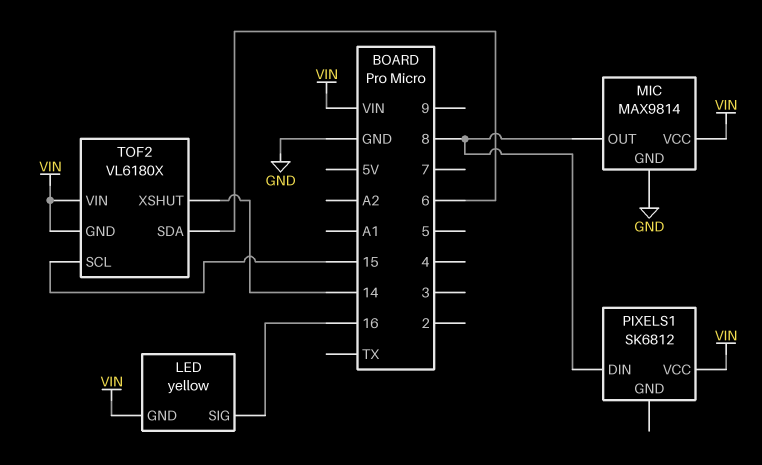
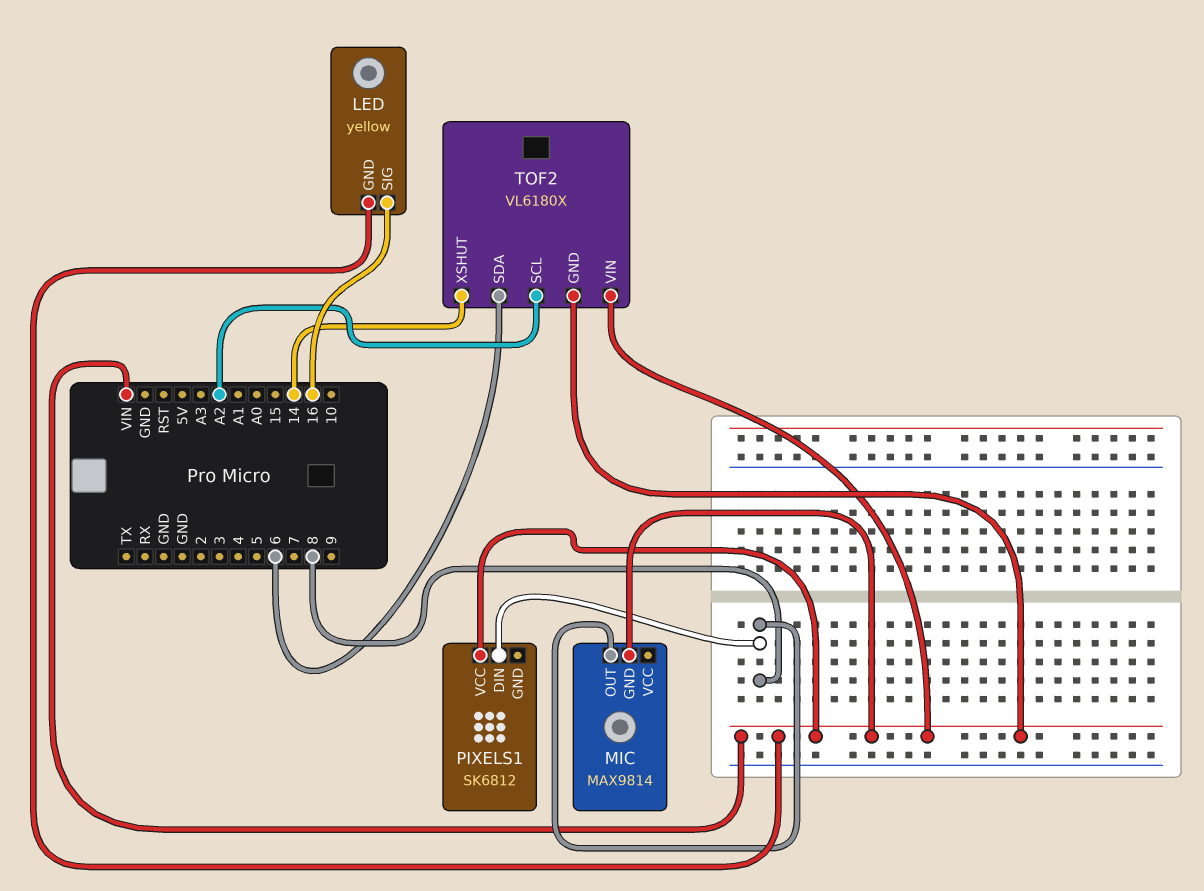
MIC pin GND: GND -> VIN
MIC pin VCC: VIN -> none
TOF2 pin SCL: 15 -> A2

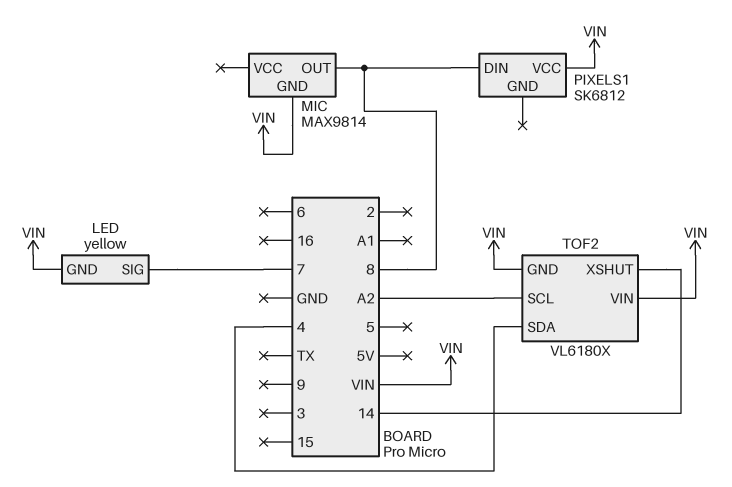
LED pin SIG: 16 -> 7
TOF2 pin SDA: 6 -> 4

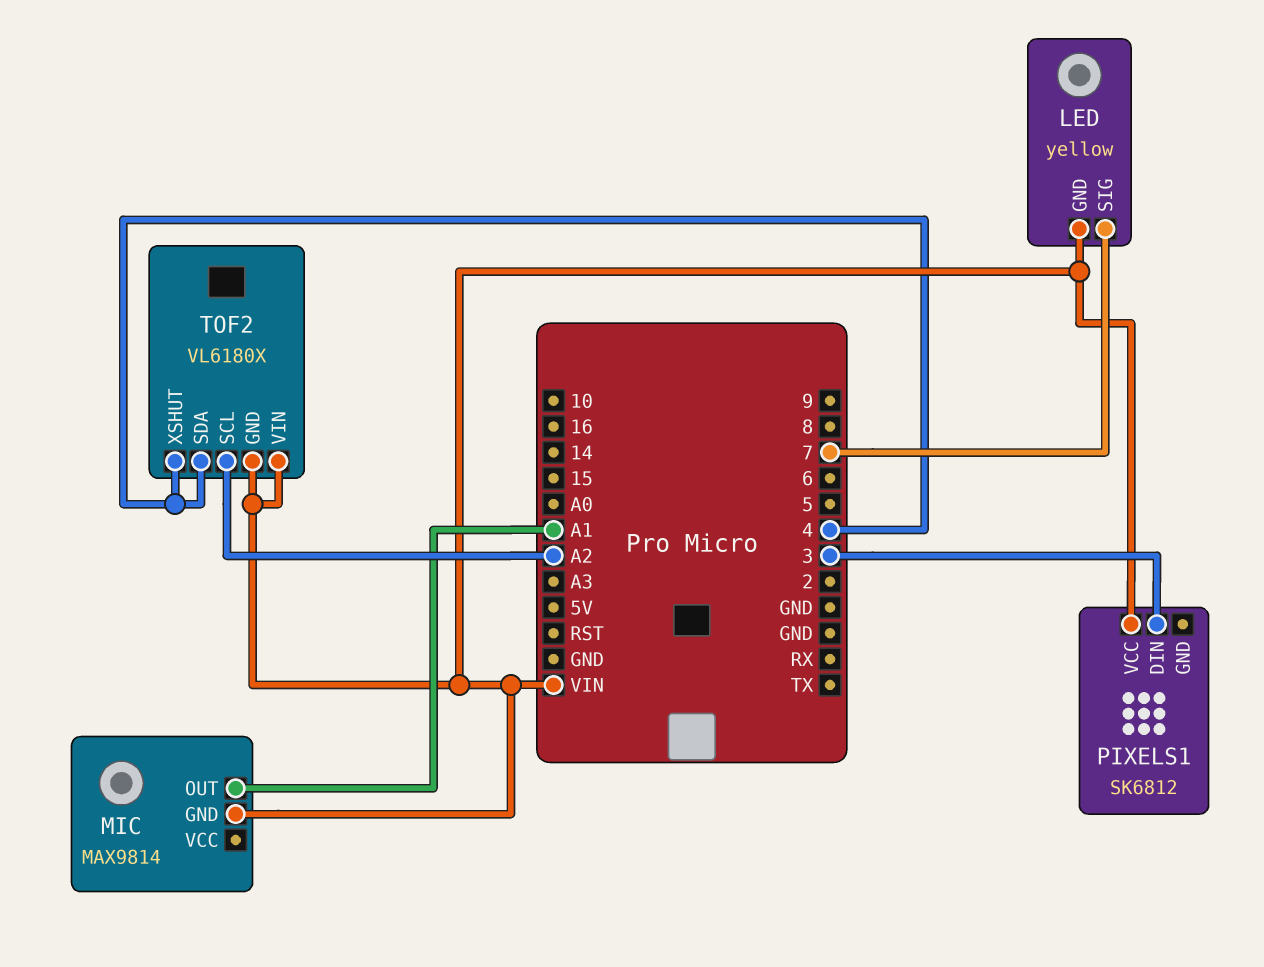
MIC pin OUT: 8 -> A1
PIXELS1 pin DIN: 8 -> 3
TOF2 pin XSHUT: 14 -> 4

